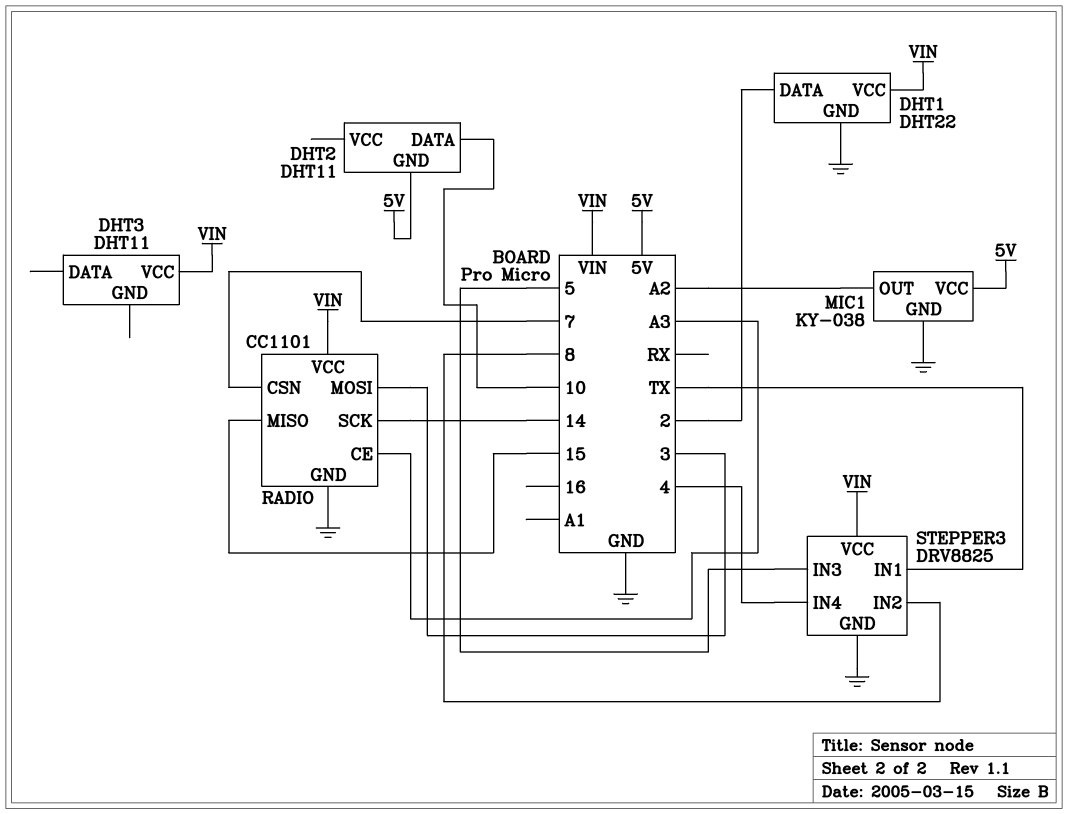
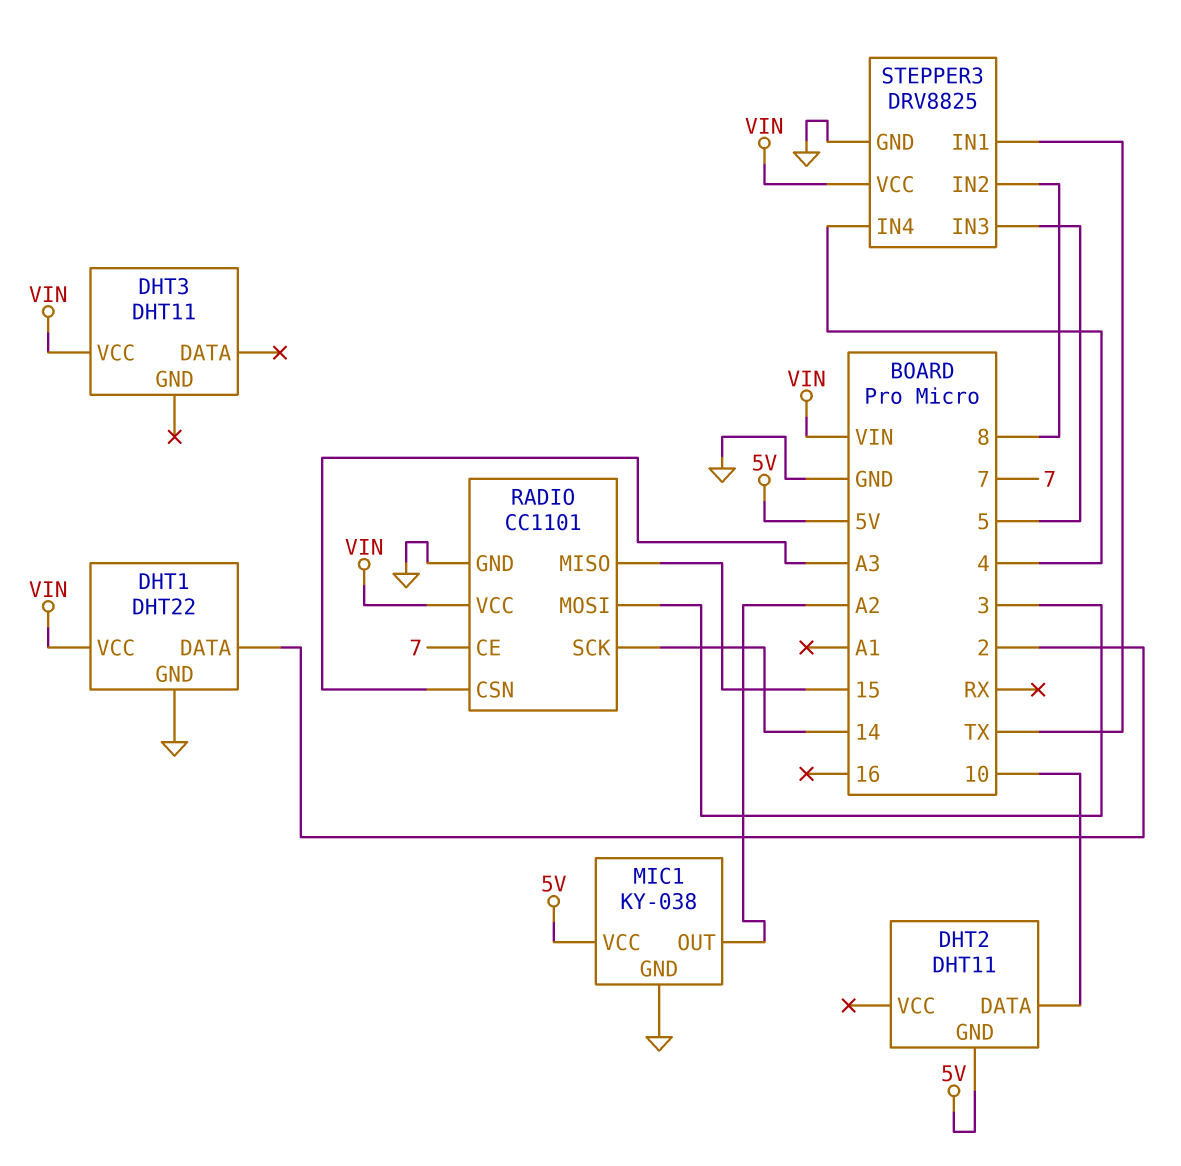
RADIO pin CE: A3 -> 7
RADIO pin CSN: 7 -> A3

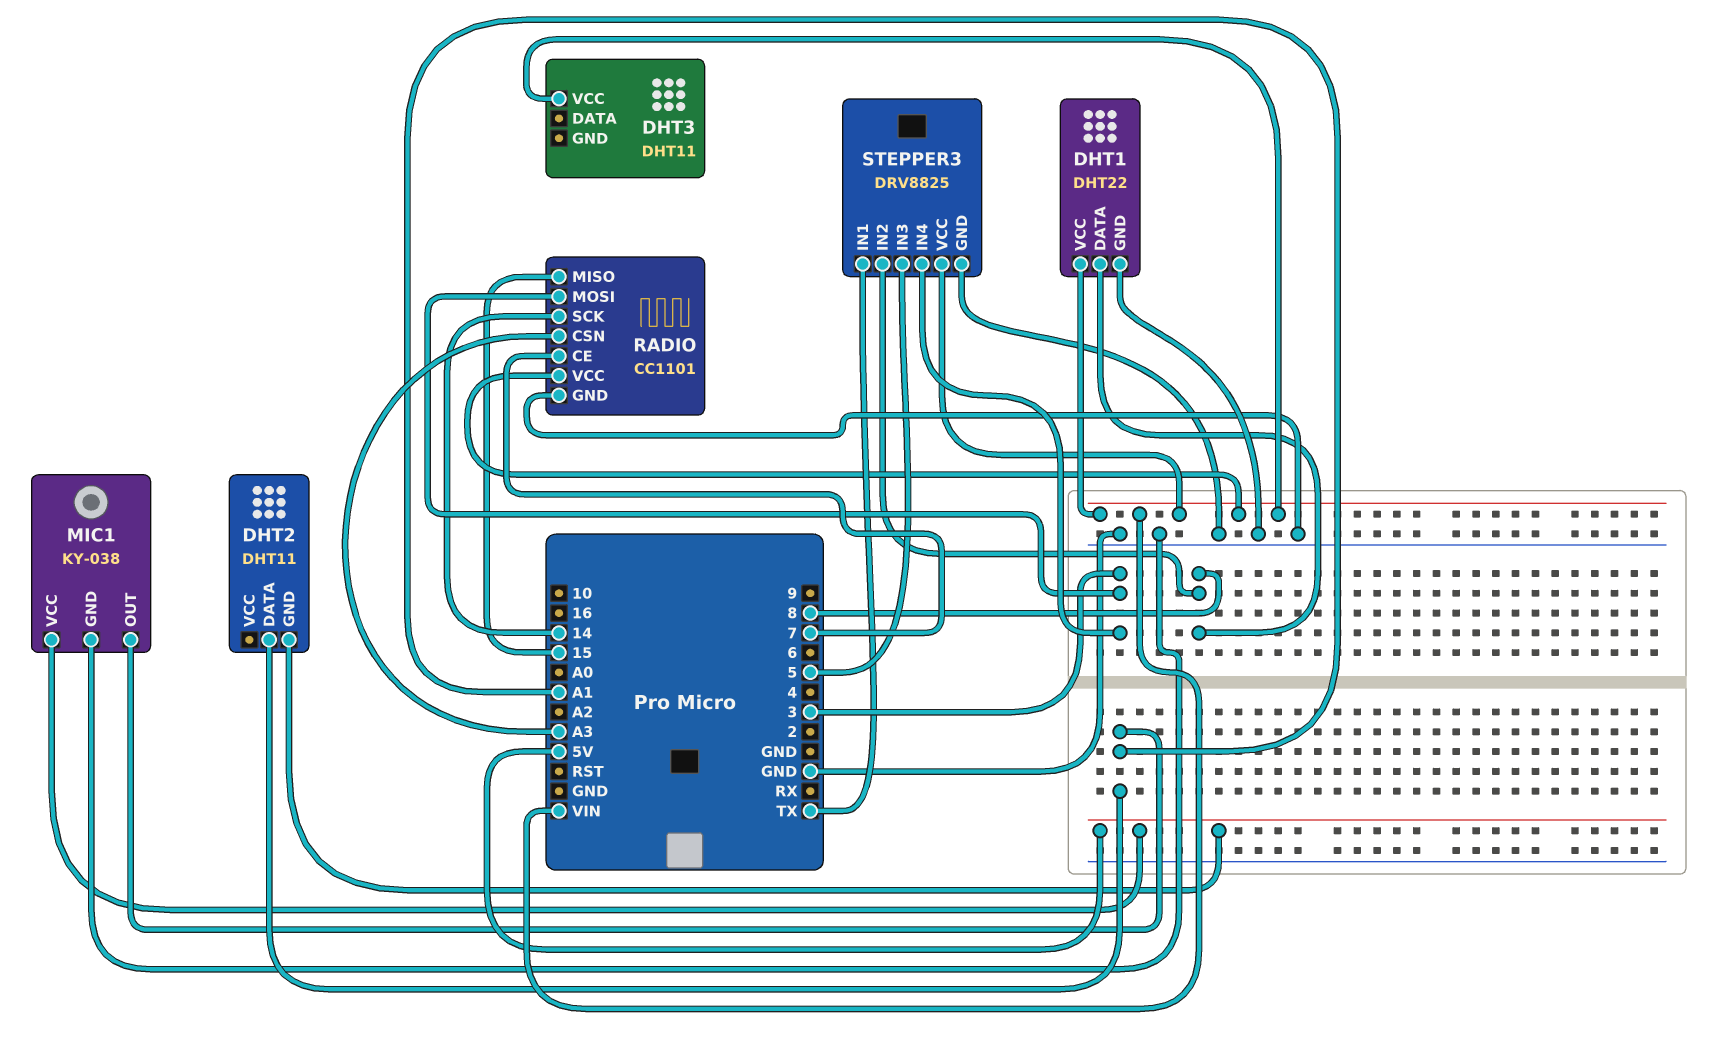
DHT1 pin DATA: 2 -> 8
DHT2 pin DATA: 10 -> A1
MIC1 pin OUT: A2 -> A1
STEPPER3 pin IN4: 4 -> 3

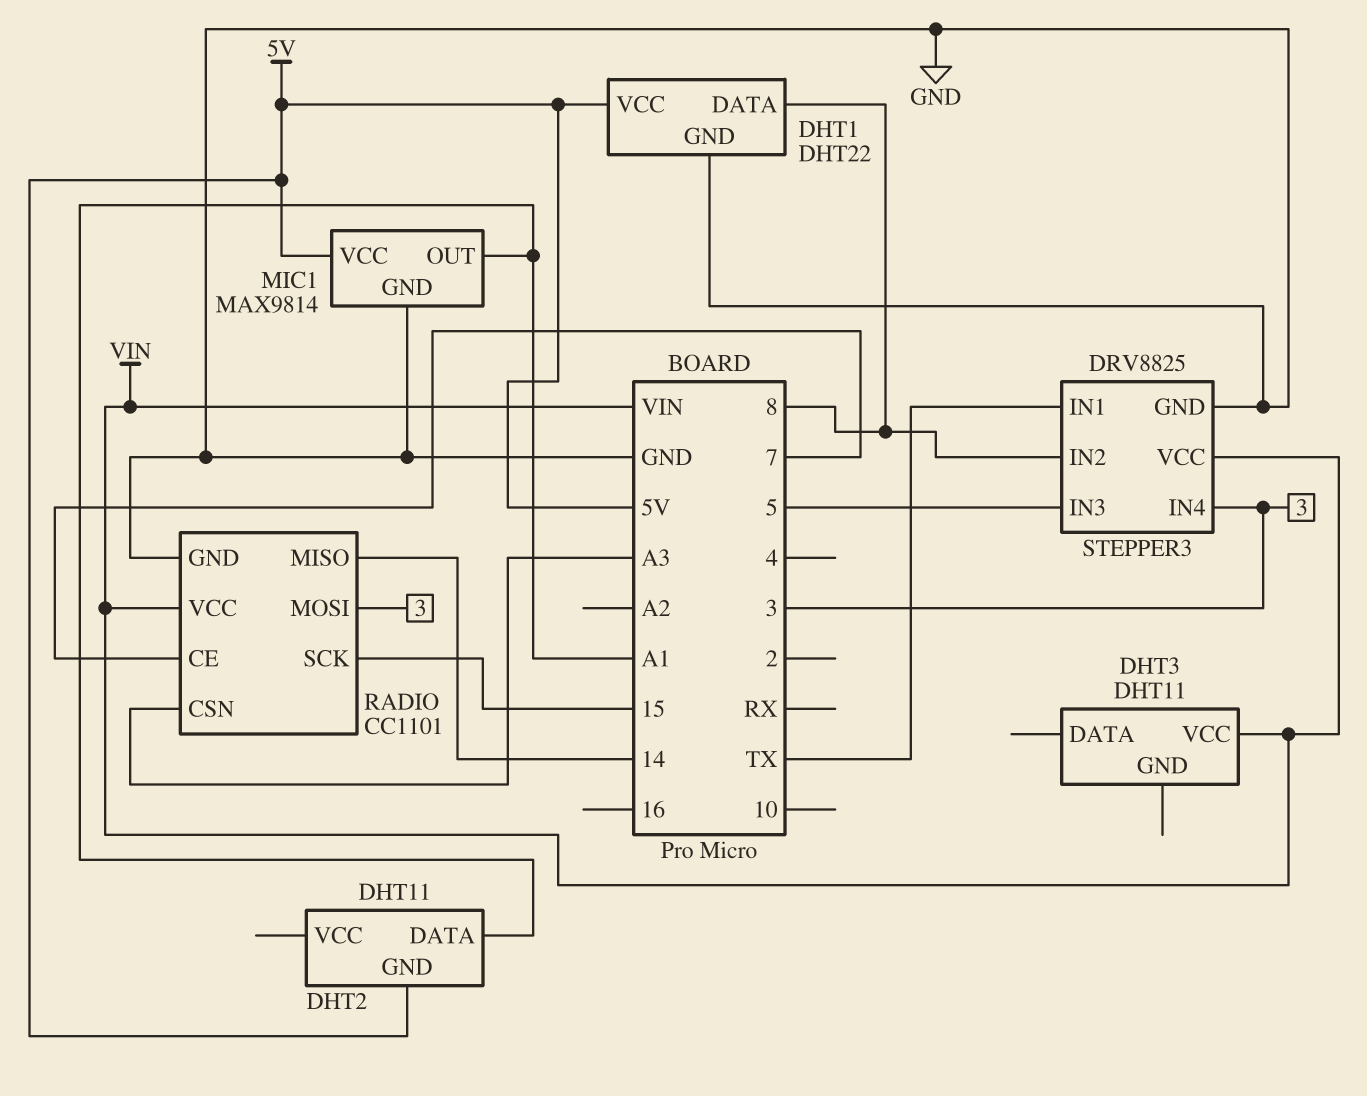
DHT1 pin VCC: VIN -> 5V
MIC1: KY-038 -> MAX9814
RADIO pin MISO: 15 -> 14
RADIO pin SCK: 14 -> 15

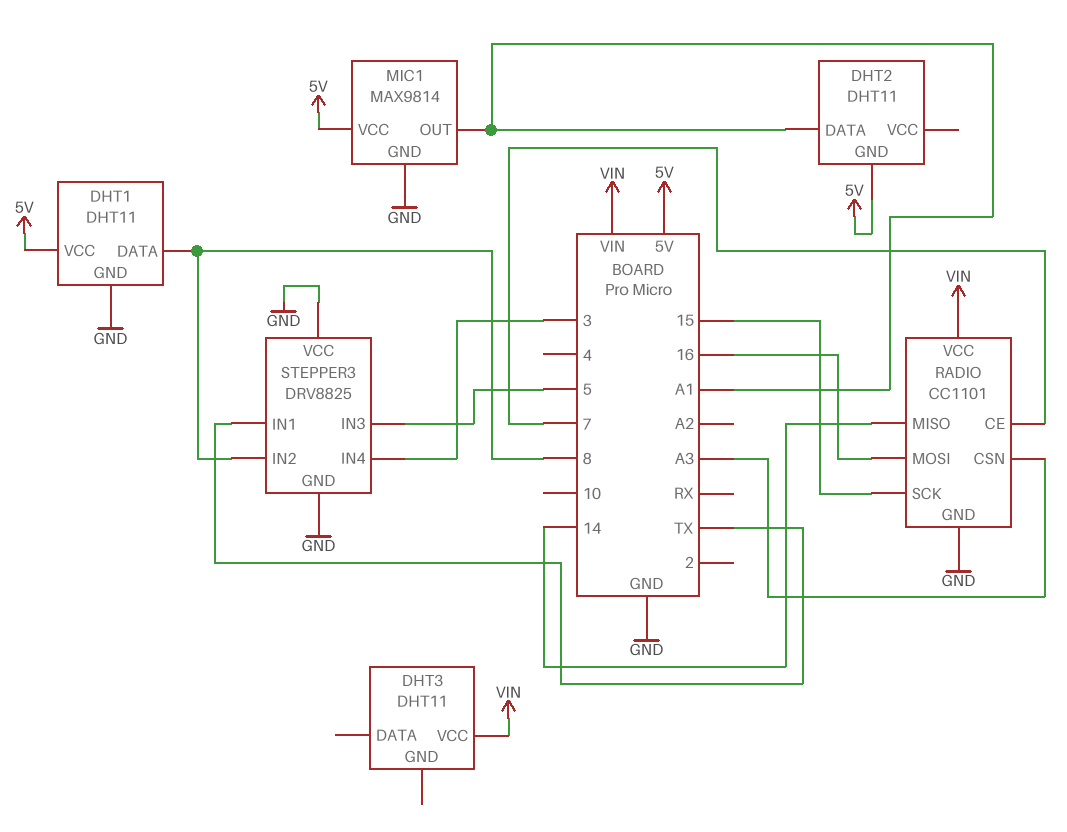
DHT1: DHT22 -> DHT11
RADIO pin MOSI: 3 -> 16
STEPPER3 pin VCC: VIN -> GND

